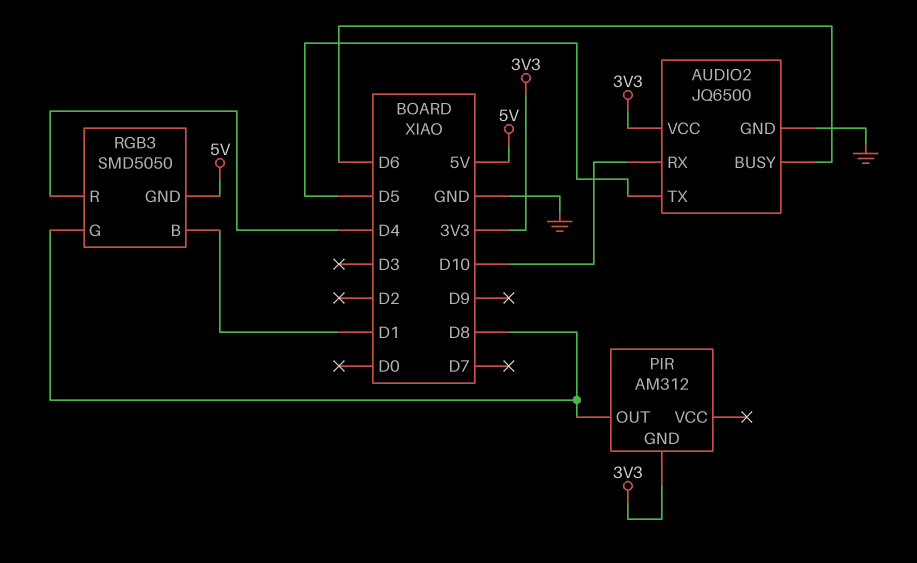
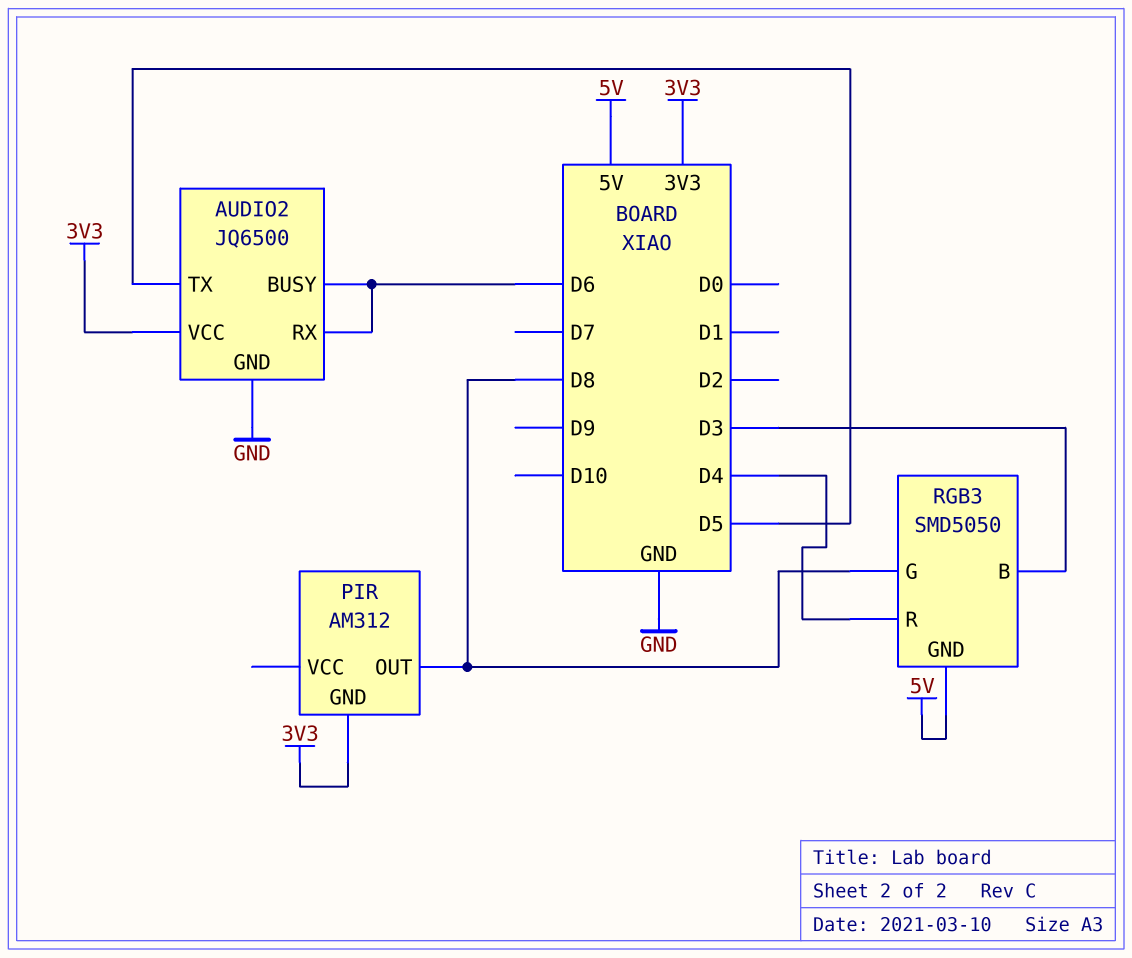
AUDIO2 pin RX: D10 -> D6
RGB3 pin B: D1 -> D3

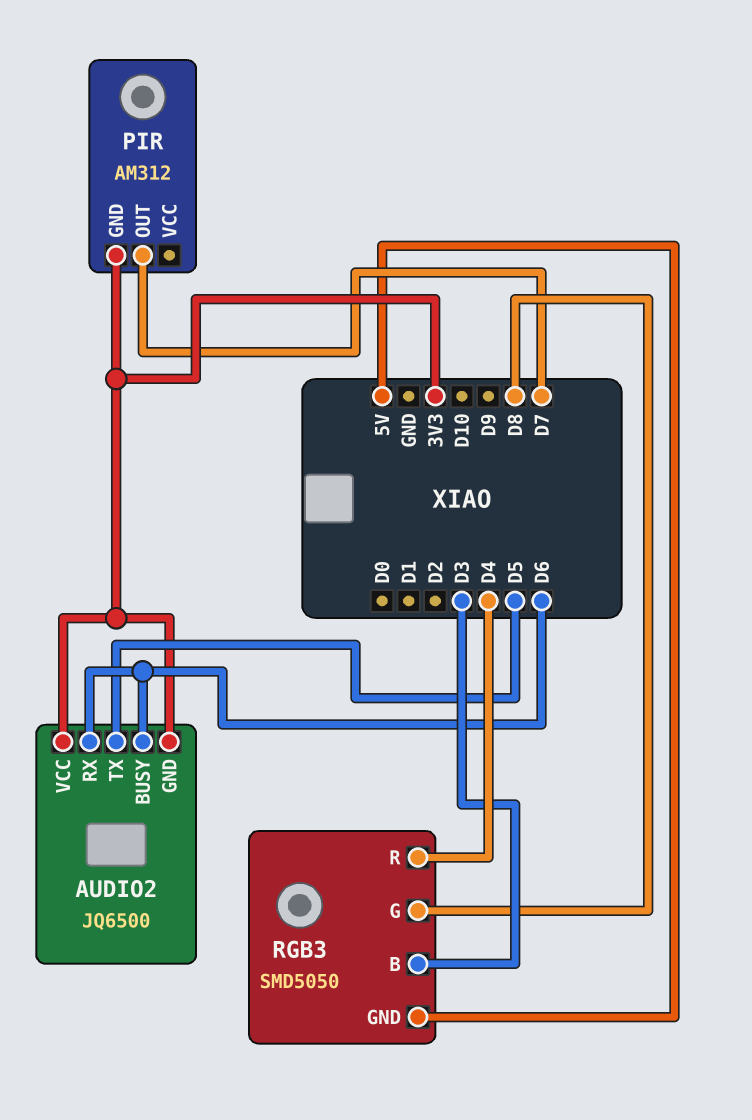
AUDIO2 pin GND: GND -> 3V3
PIR pin OUT: D8 -> D7

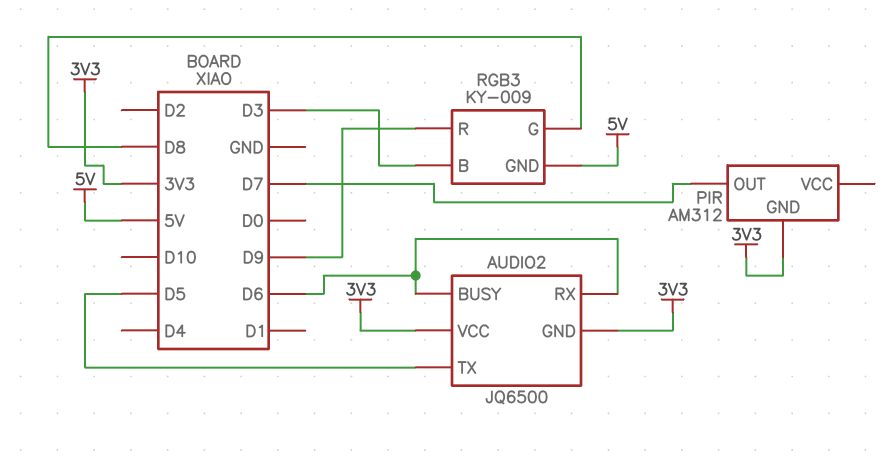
RGB3: SMD5050 -> KY-009
RGB3 pin R: D4 -> D9

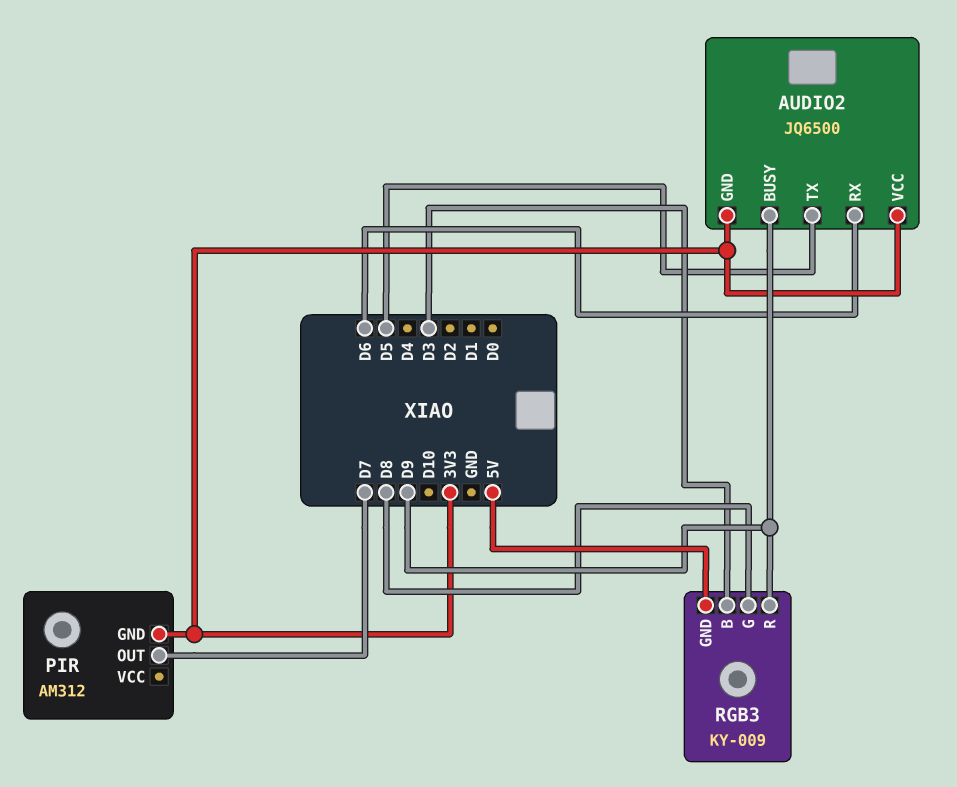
AUDIO2 pin BUSY: D6 -> D9

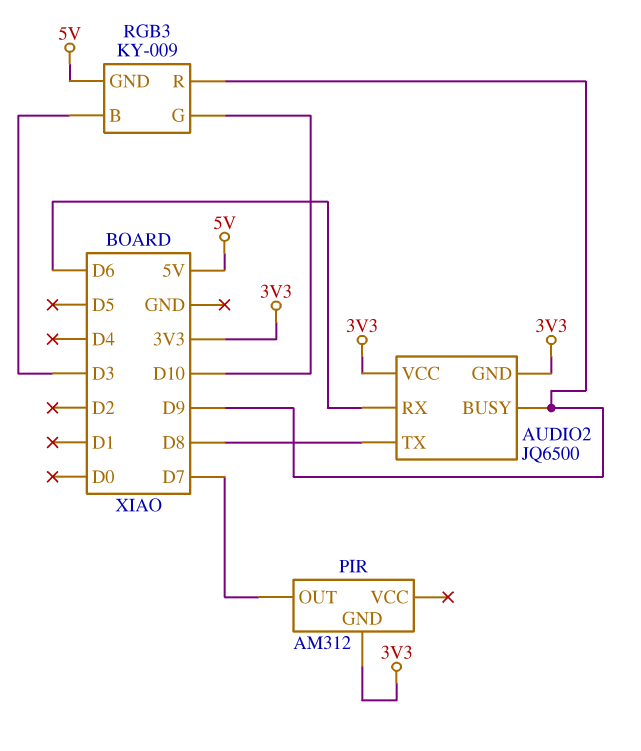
AUDIO2 pin TX: D5 -> D8
RGB3 pin G: D8 -> D10

